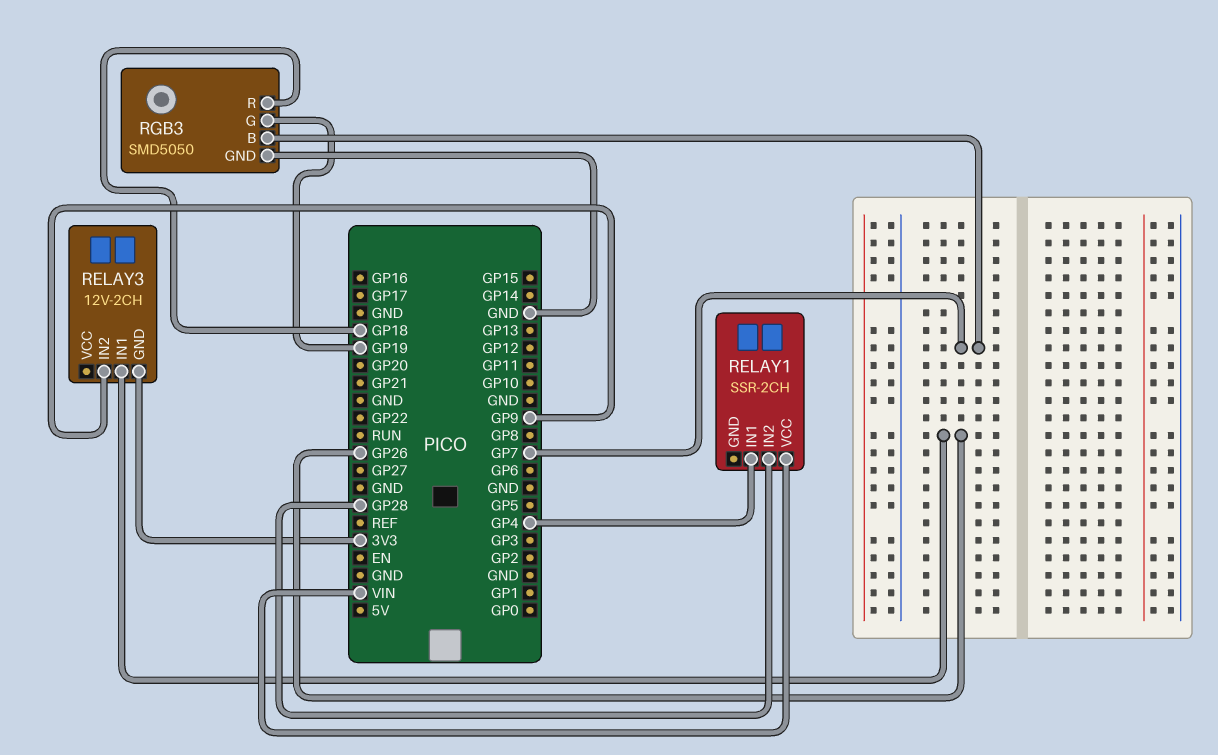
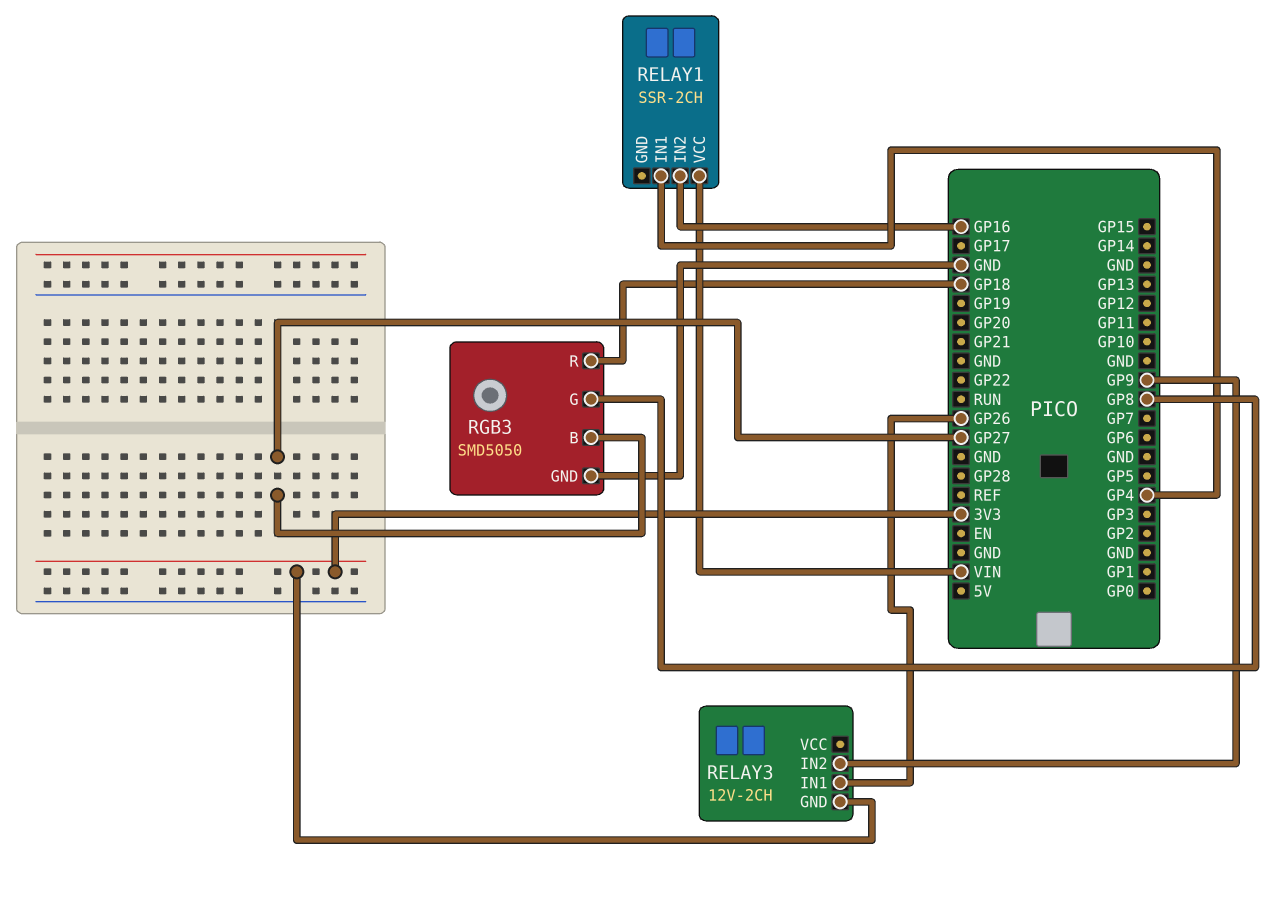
RELAY1 pin IN2: GP28 -> GP16
RGB3 pin B: GP7 -> GP27
RGB3 pin G: GP19 -> GP8

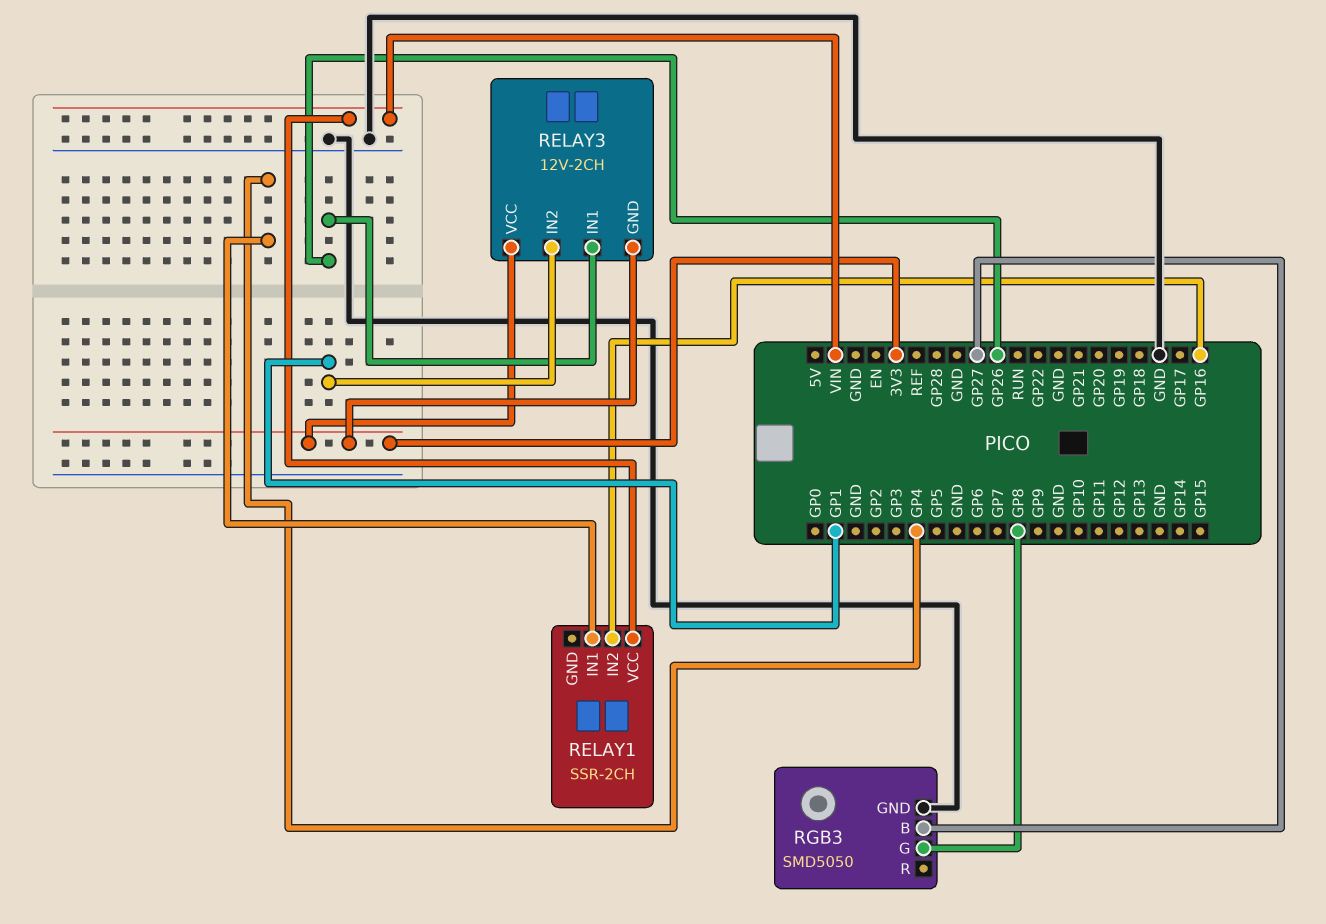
RELAY3 pin IN2: GP9 -> GP1
RELAY3 pin VCC: none -> 3V3
RGB3 pin R: GP18 -> none

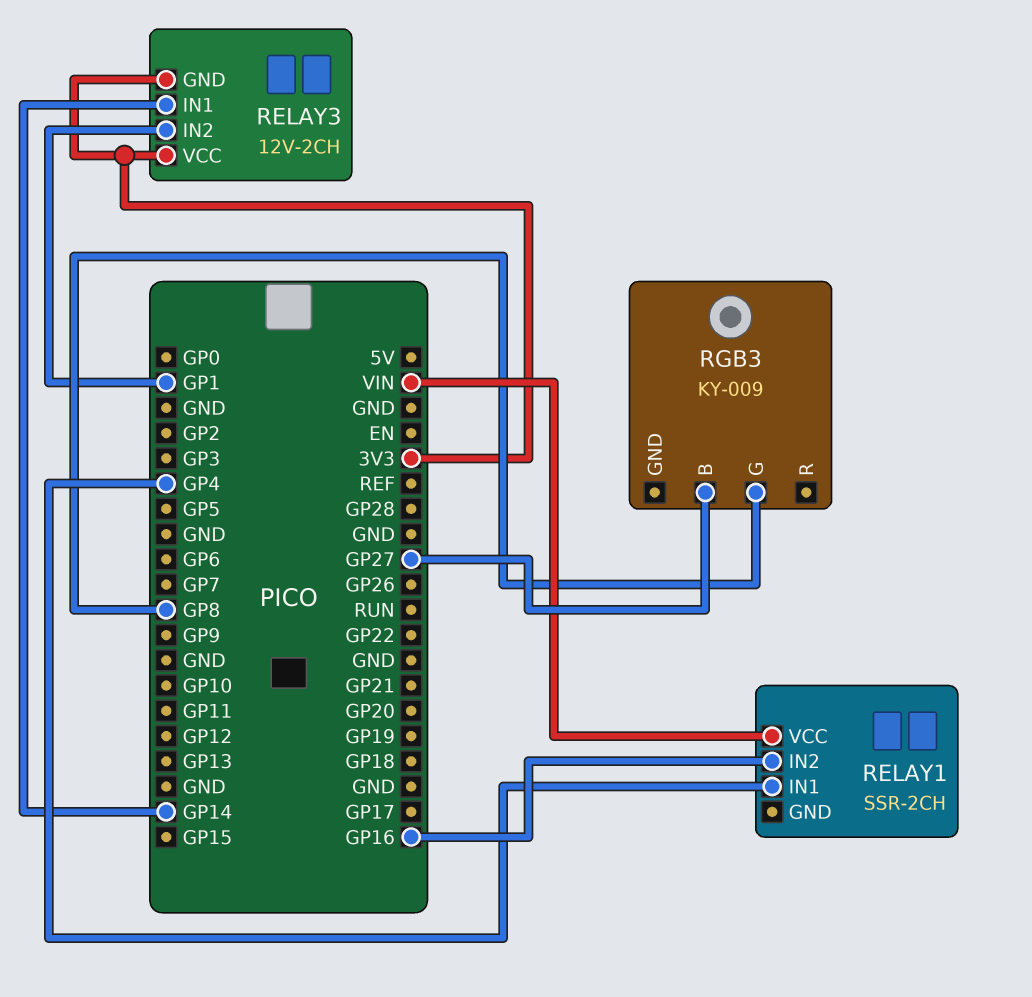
RELAY3 pin IN1: GP26 -> GP14
RGB3: SMD5050 -> KY-009
RGB3 pin GND: GND -> none

